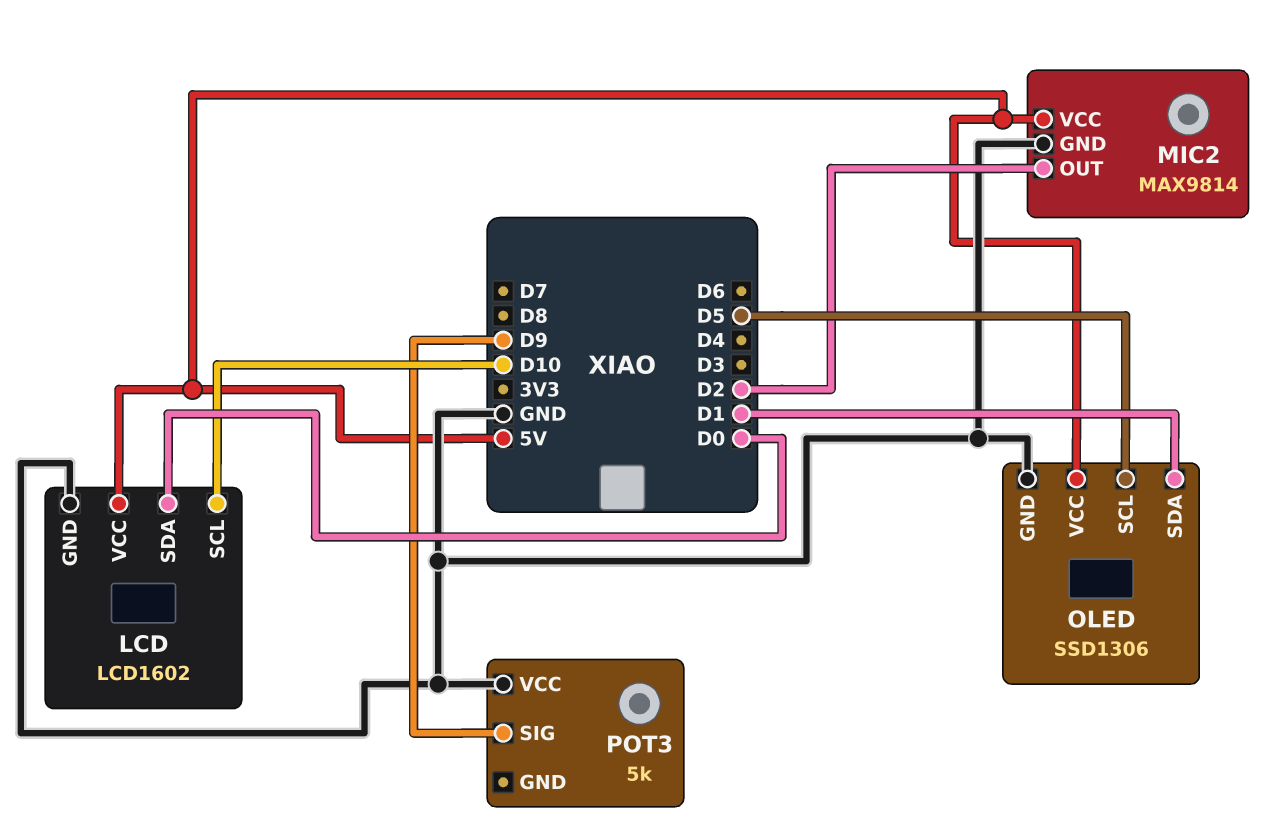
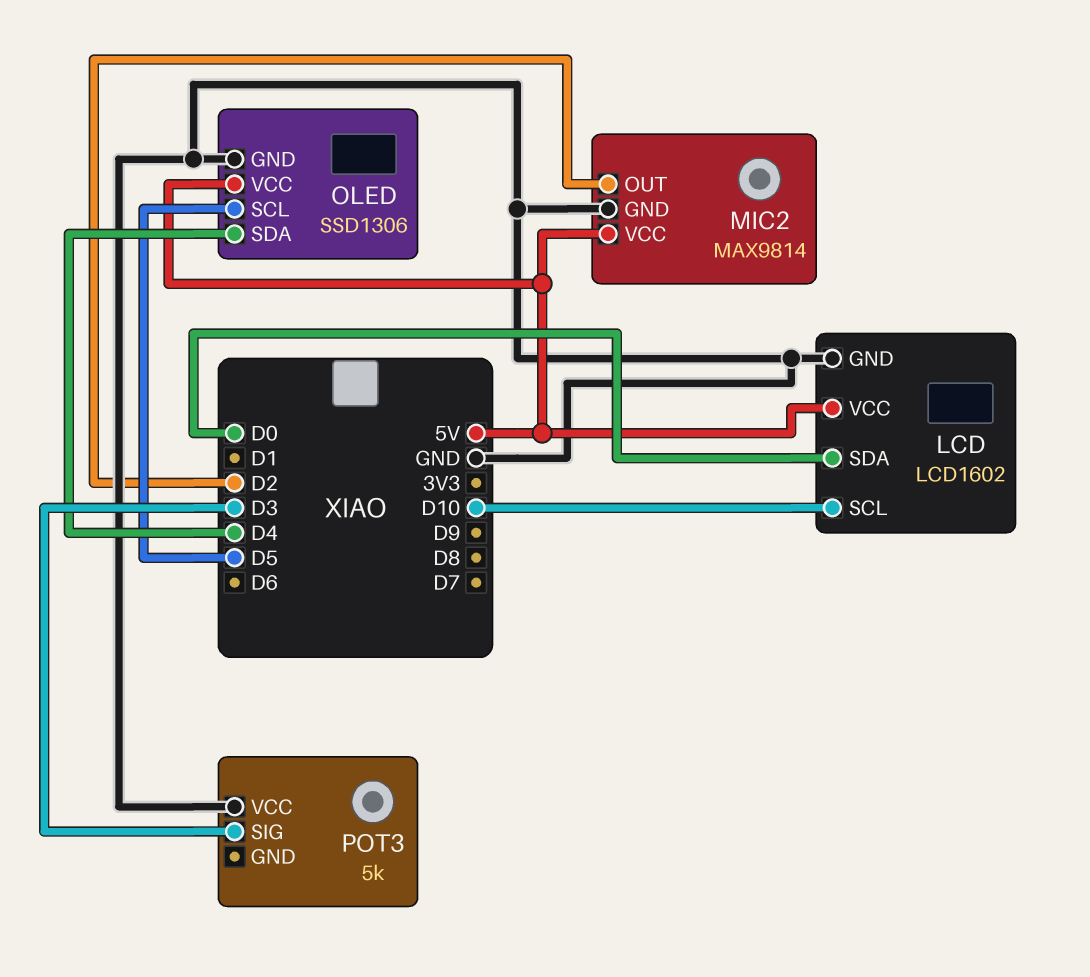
OLED pin SDA: D1 -> D4
POT3 pin SIG: D9 -> D3

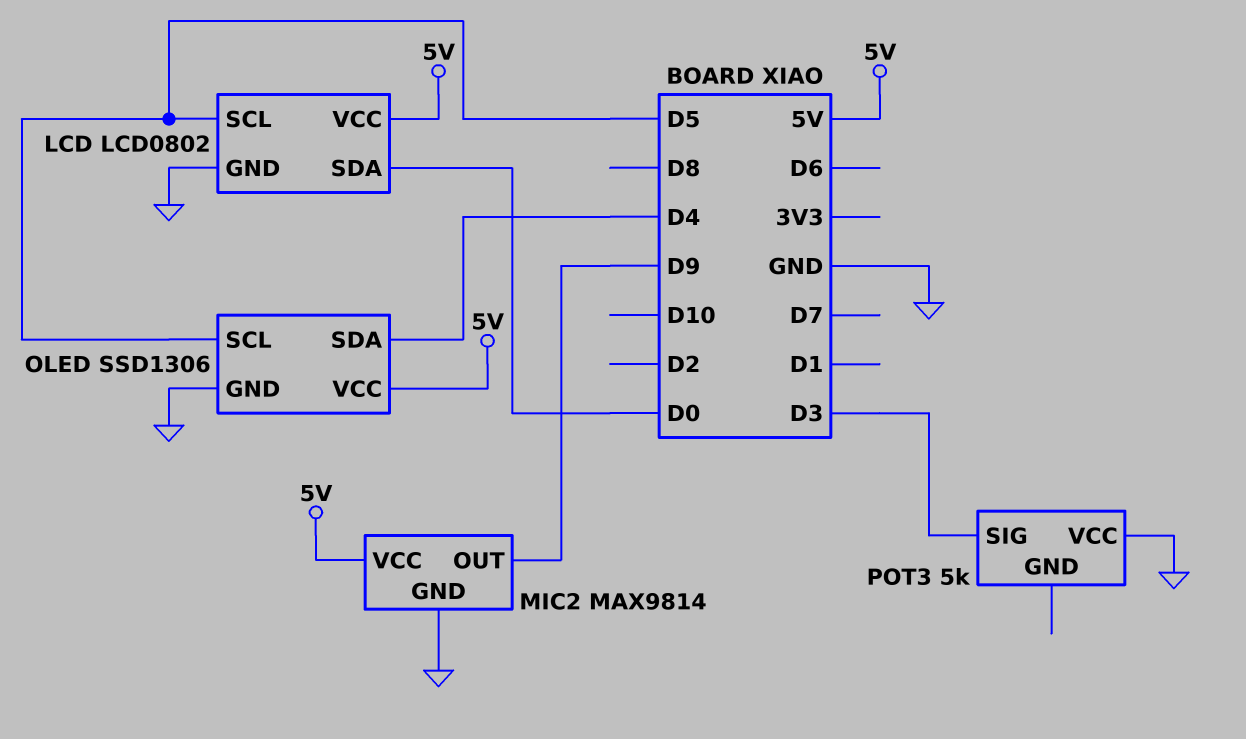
LCD: LCD1602 -> LCD0802
LCD pin SCL: D10 -> D5
MIC2 pin OUT: D2 -> D9

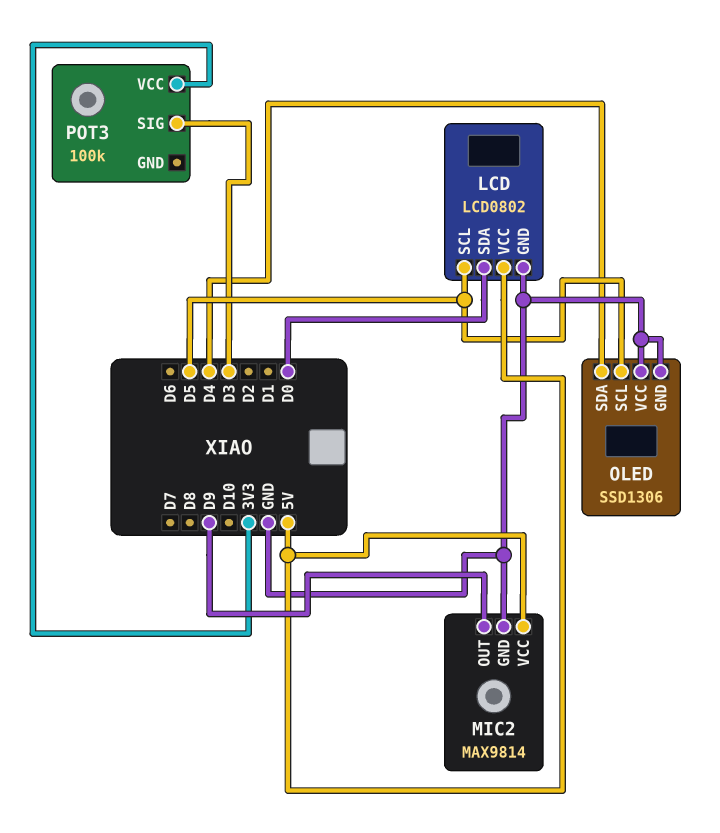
OLED pin VCC: 5V -> GND
POT3: 5k -> 100k
POT3 pin VCC: GND -> 3V3

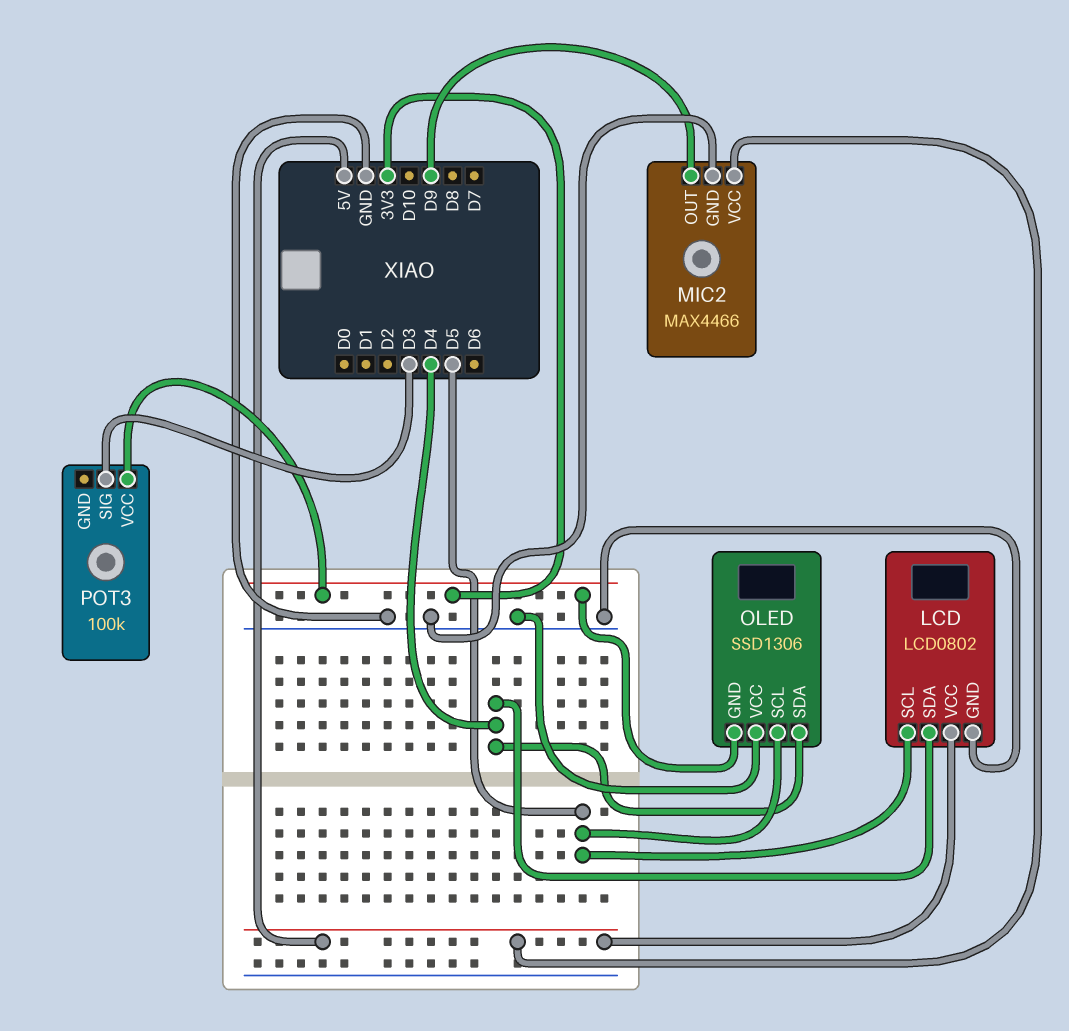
LCD pin SDA: D0 -> D4
MIC2: MAX9814 -> MAX4466
OLED pin GND: GND -> 3V3

